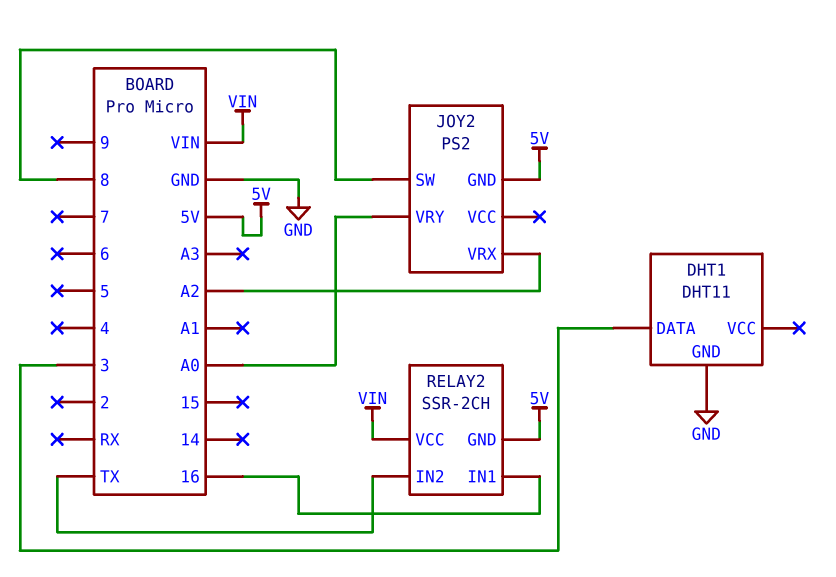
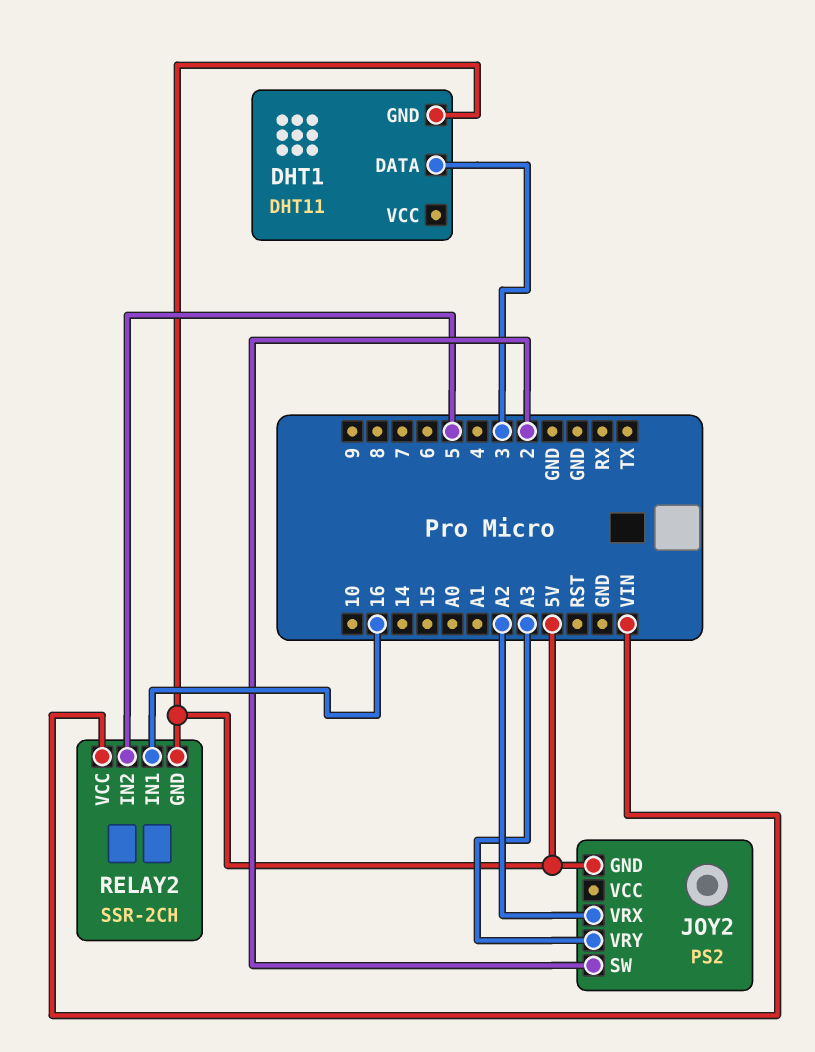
DHT1 pin GND: GND -> 5V
JOY2 pin SW: 8 -> 2
JOY2 pin VRY: A0 -> A3
RELAY2 pin IN2: TX -> 5

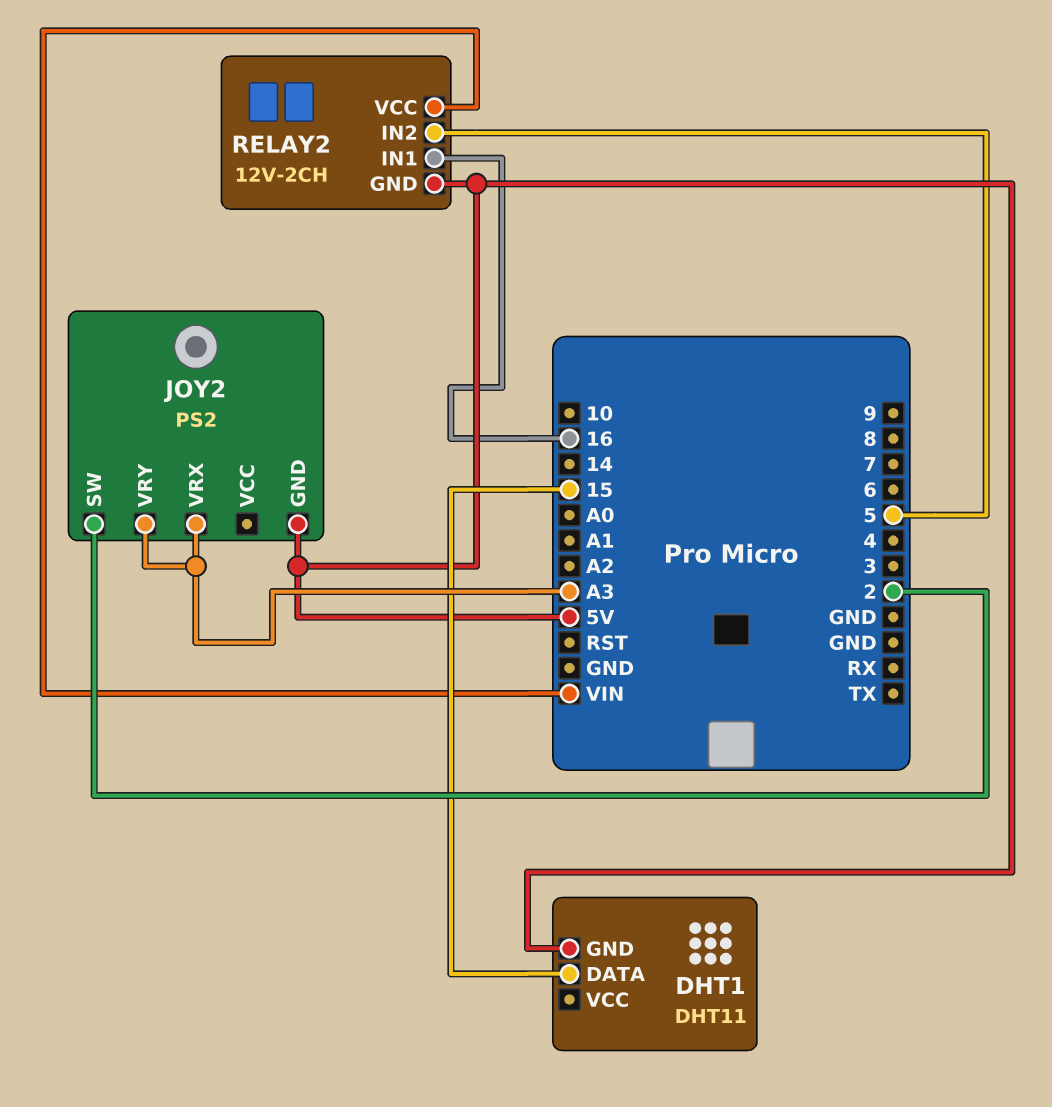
DHT1 pin DATA: 3 -> 15
JOY2 pin VRX: A2 -> A3
RELAY2: SSR-2CH -> 12V-2CH

